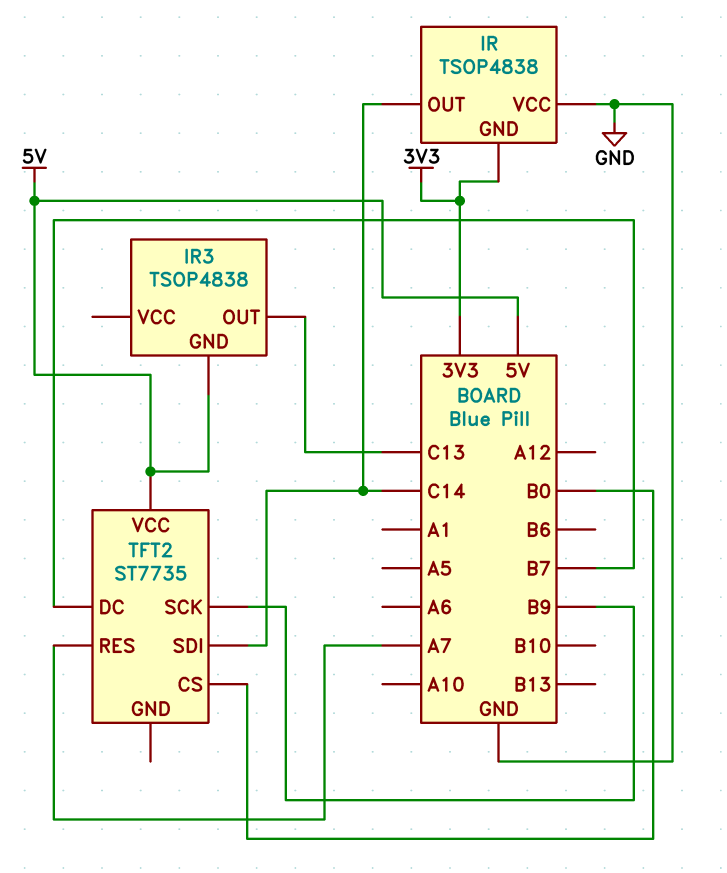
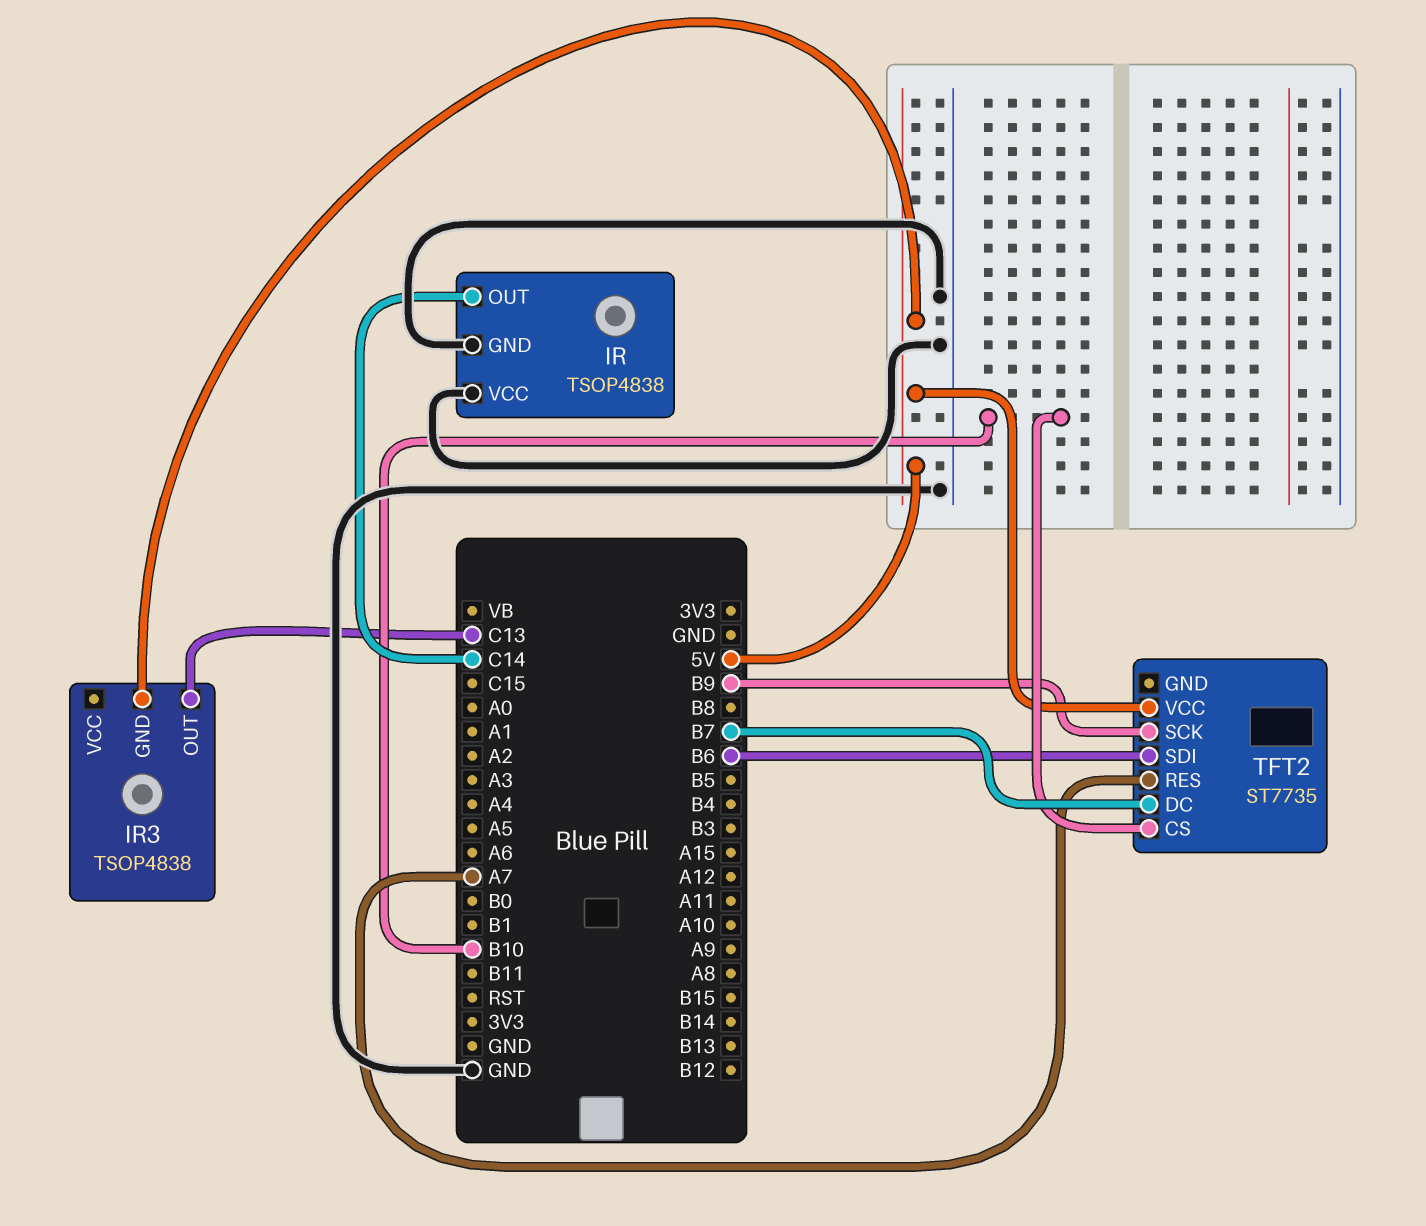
IR pin GND: 3V3 -> GND
TFT2 pin CS: B0 -> B10
TFT2 pin SDI: C14 -> B6

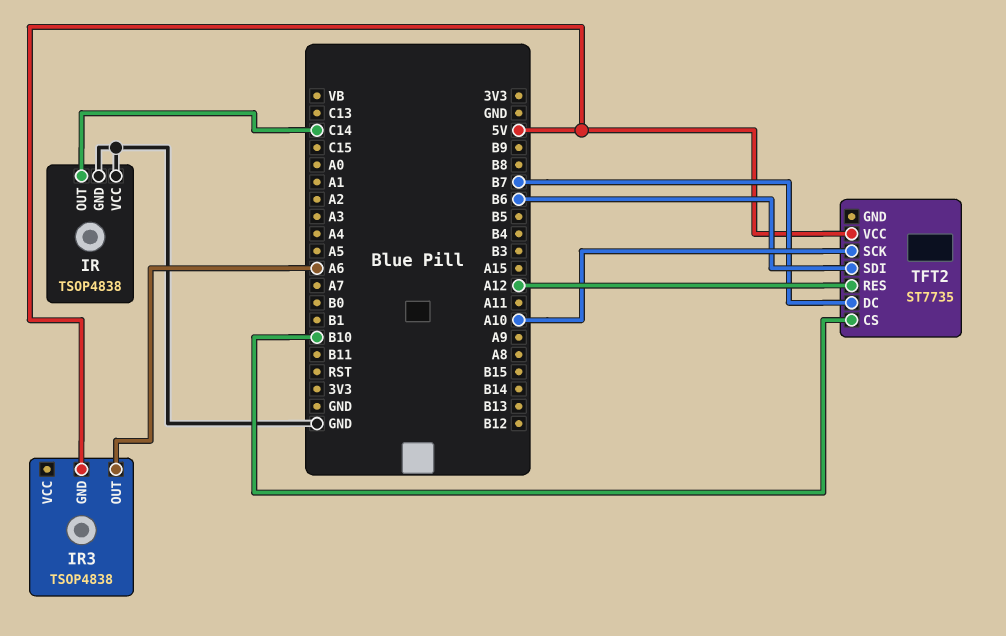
IR3 pin OUT: C13 -> A6
TFT2 pin RES: A7 -> A12
TFT2 pin SCK: B9 -> A10

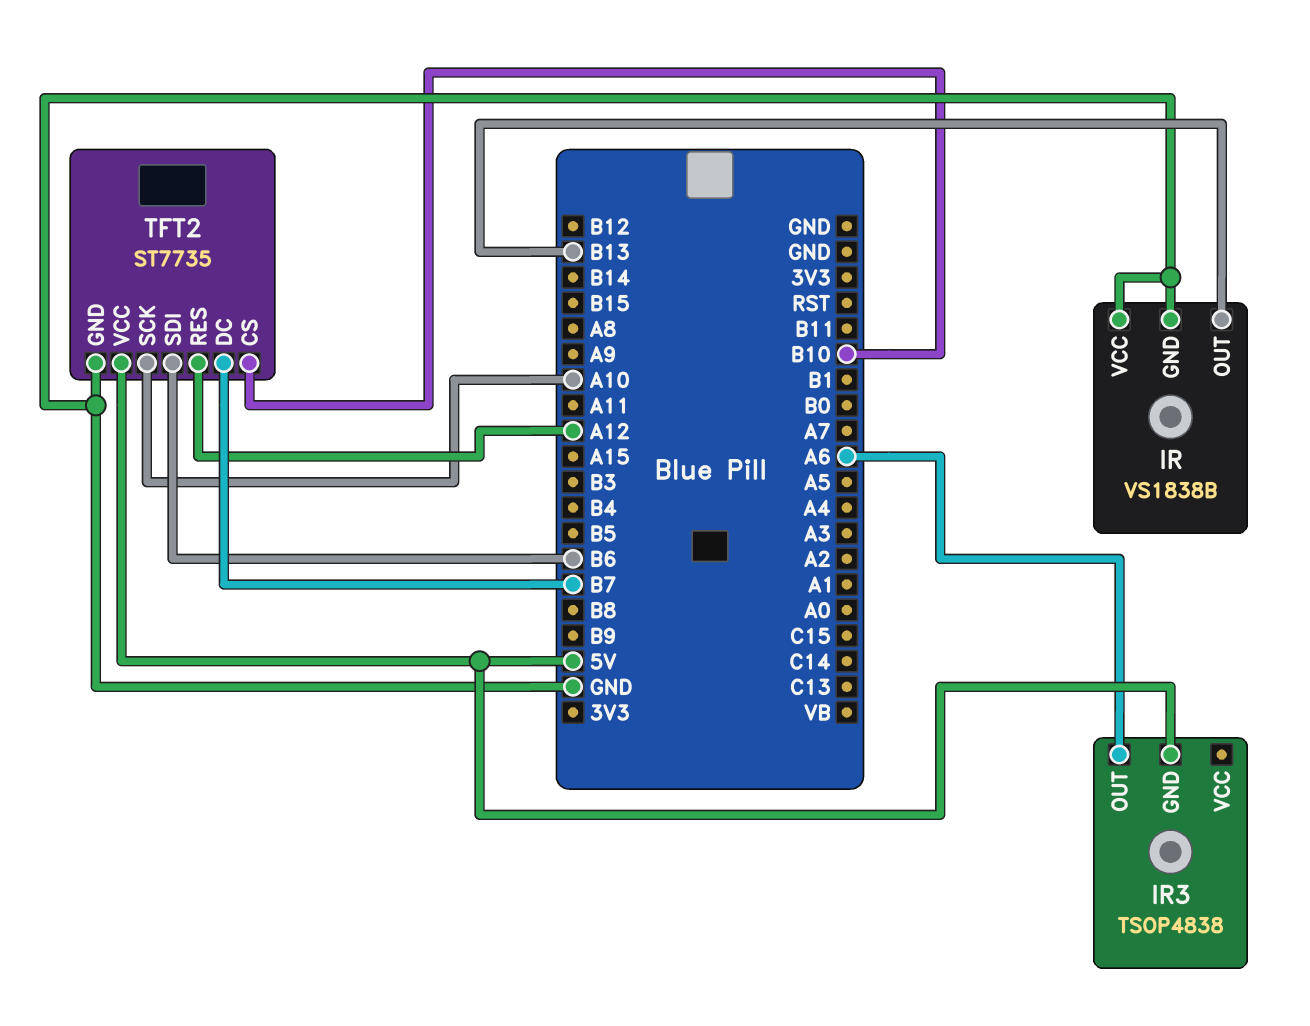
IR: TSOP4838 -> VS1838B
IR pin OUT: C14 -> B13
TFT2 pin GND: none -> GND

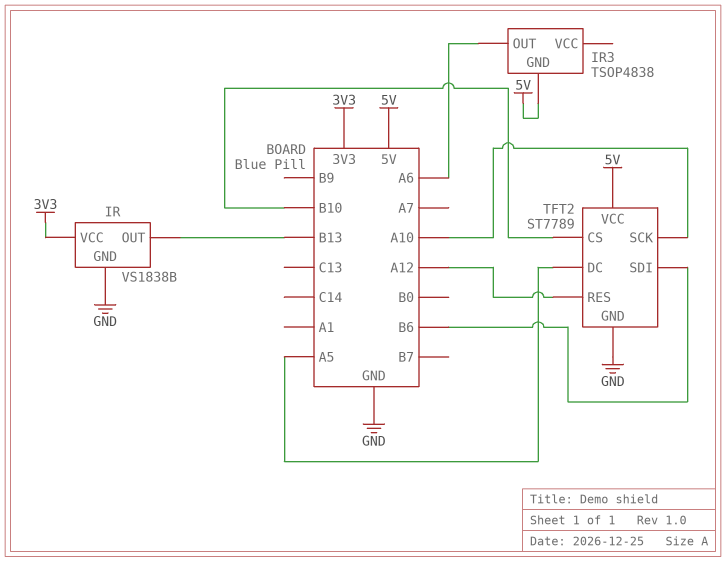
IR pin VCC: GND -> 3V3
TFT2: ST7735 -> ST7789
TFT2 pin DC: B7 -> A5

